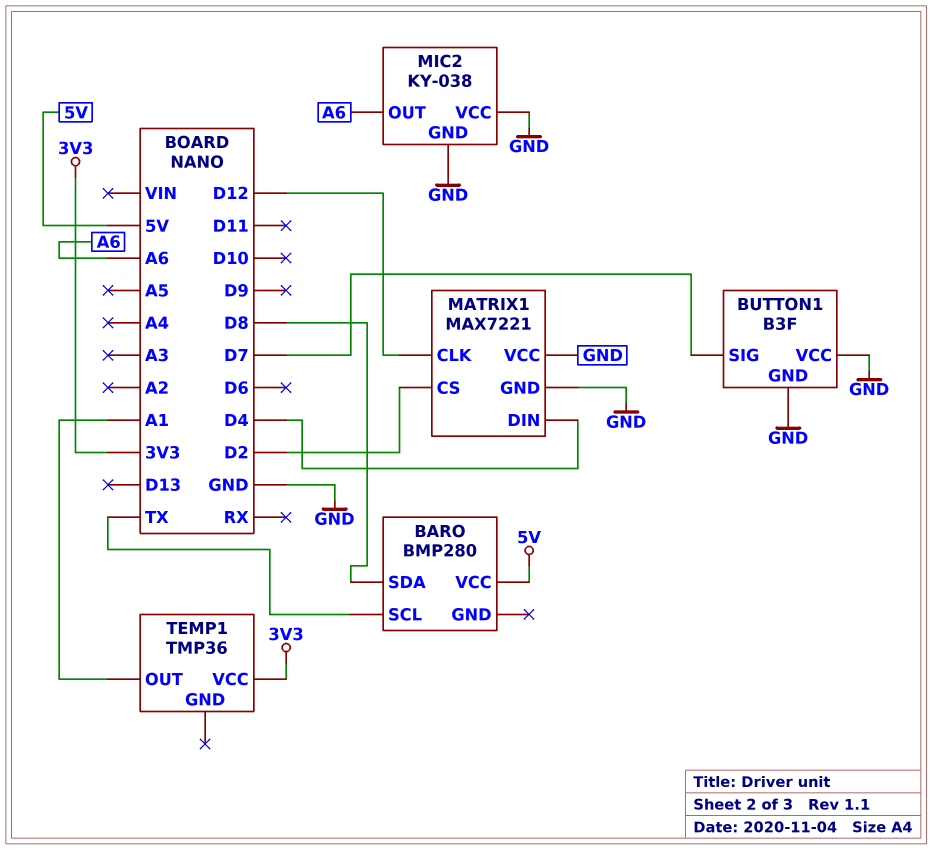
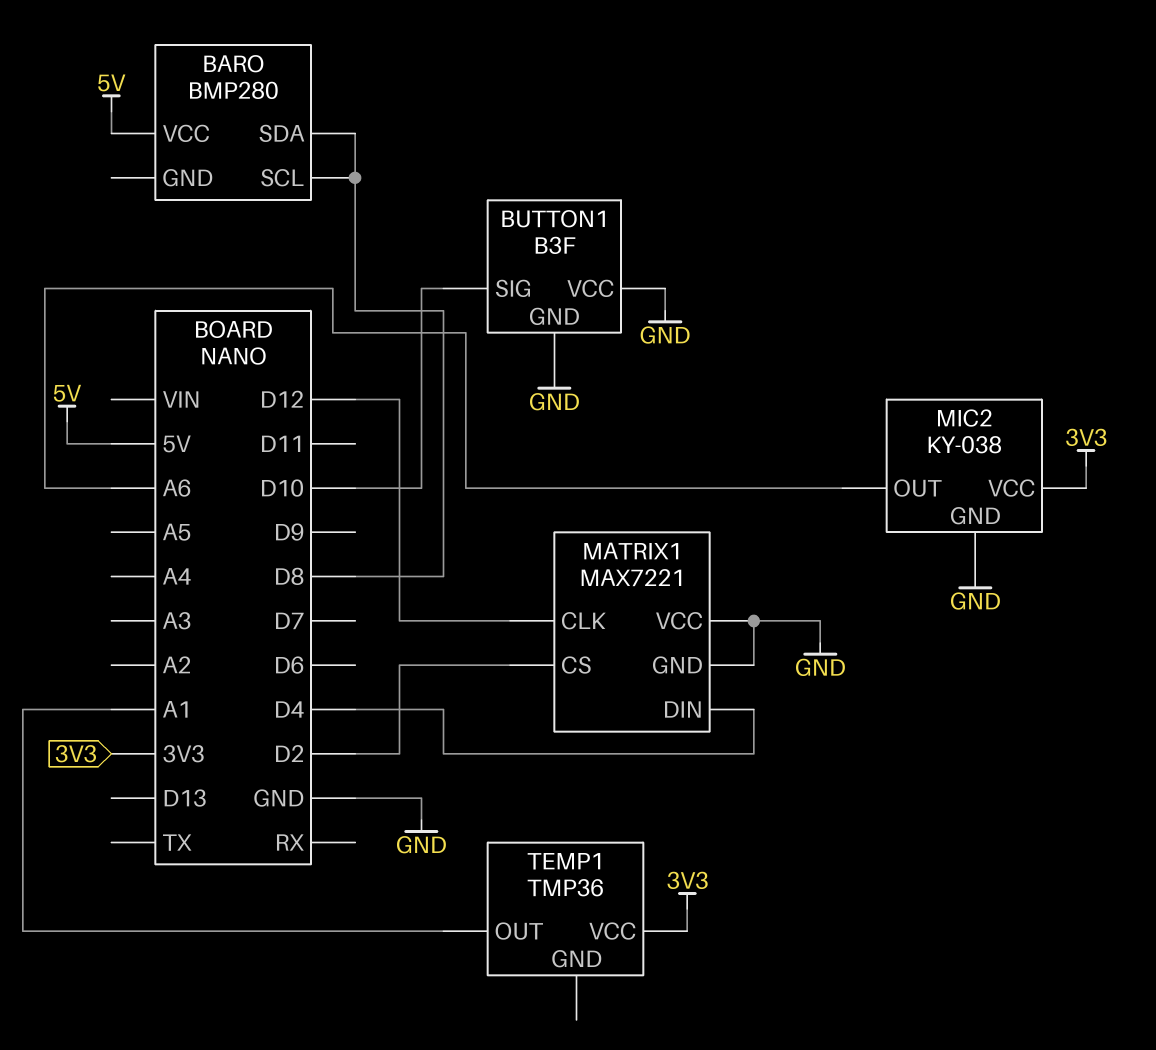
BARO pin SCL: TX -> D8
BUTTON1 pin SIG: D7 -> D10
MIC2 pin VCC: GND -> 3V3

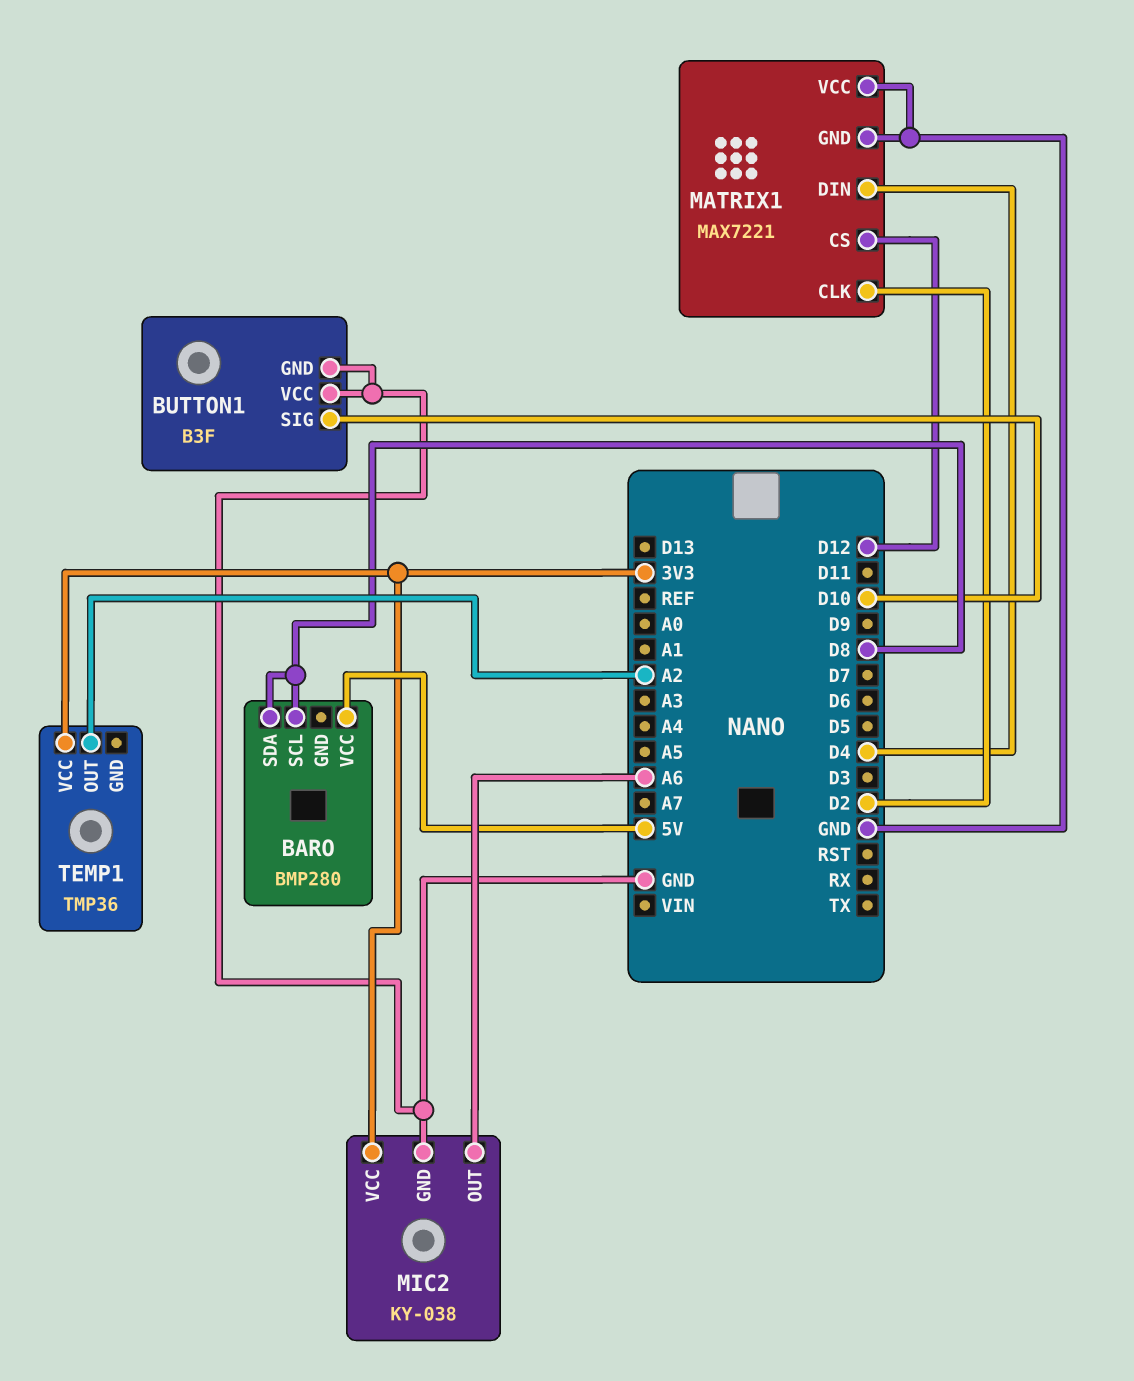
MATRIX1 pin CLK: D12 -> D2
MATRIX1 pin CS: D2 -> D12
TEMP1 pin OUT: A1 -> A2

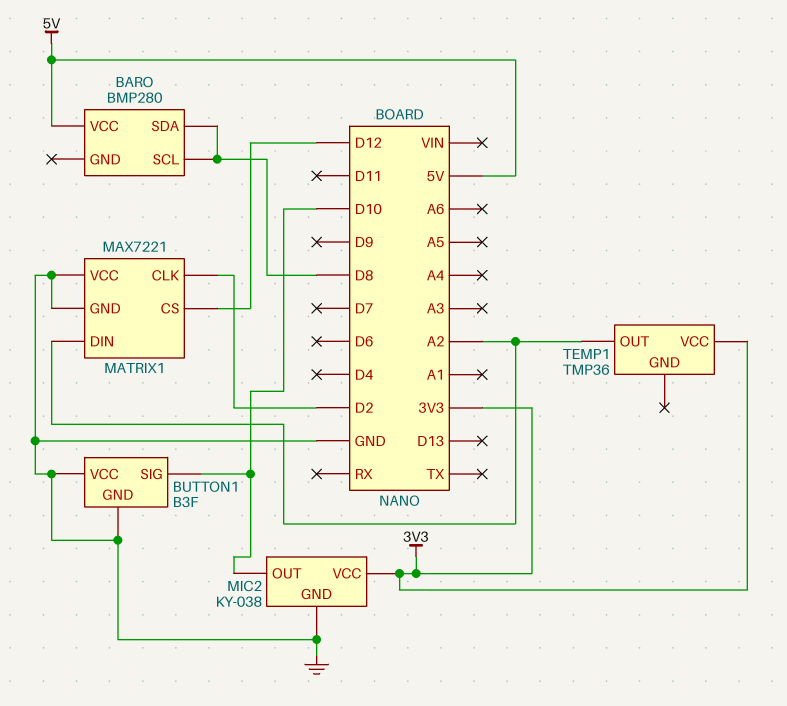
MATRIX1 pin DIN: D4 -> A2
MIC2 pin OUT: A6 -> D10

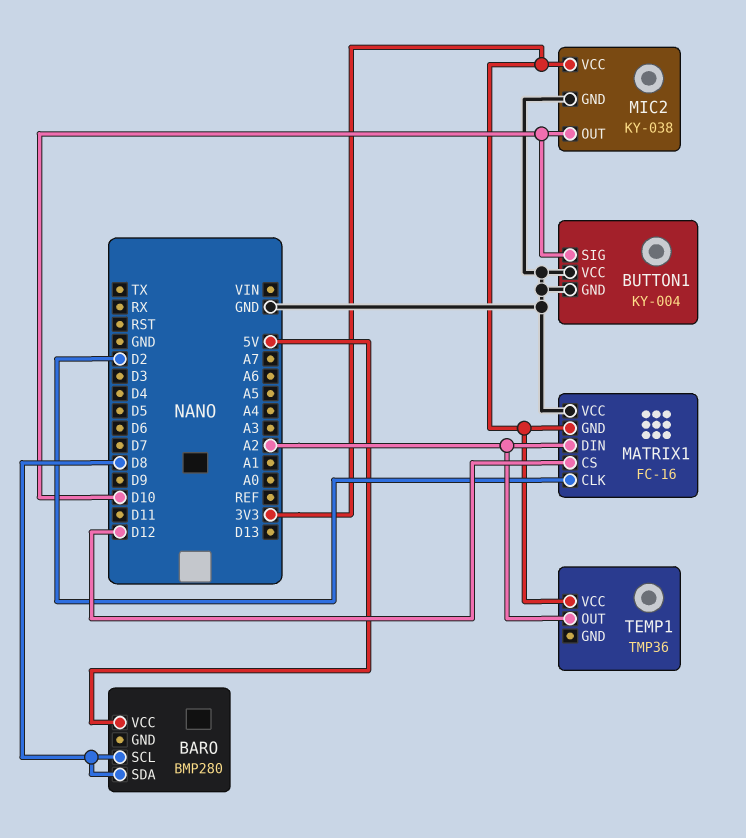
BUTTON1: B3F -> KY-004
MATRIX1: MAX7221 -> FC-16
MATRIX1 pin GND: GND -> 3V3

